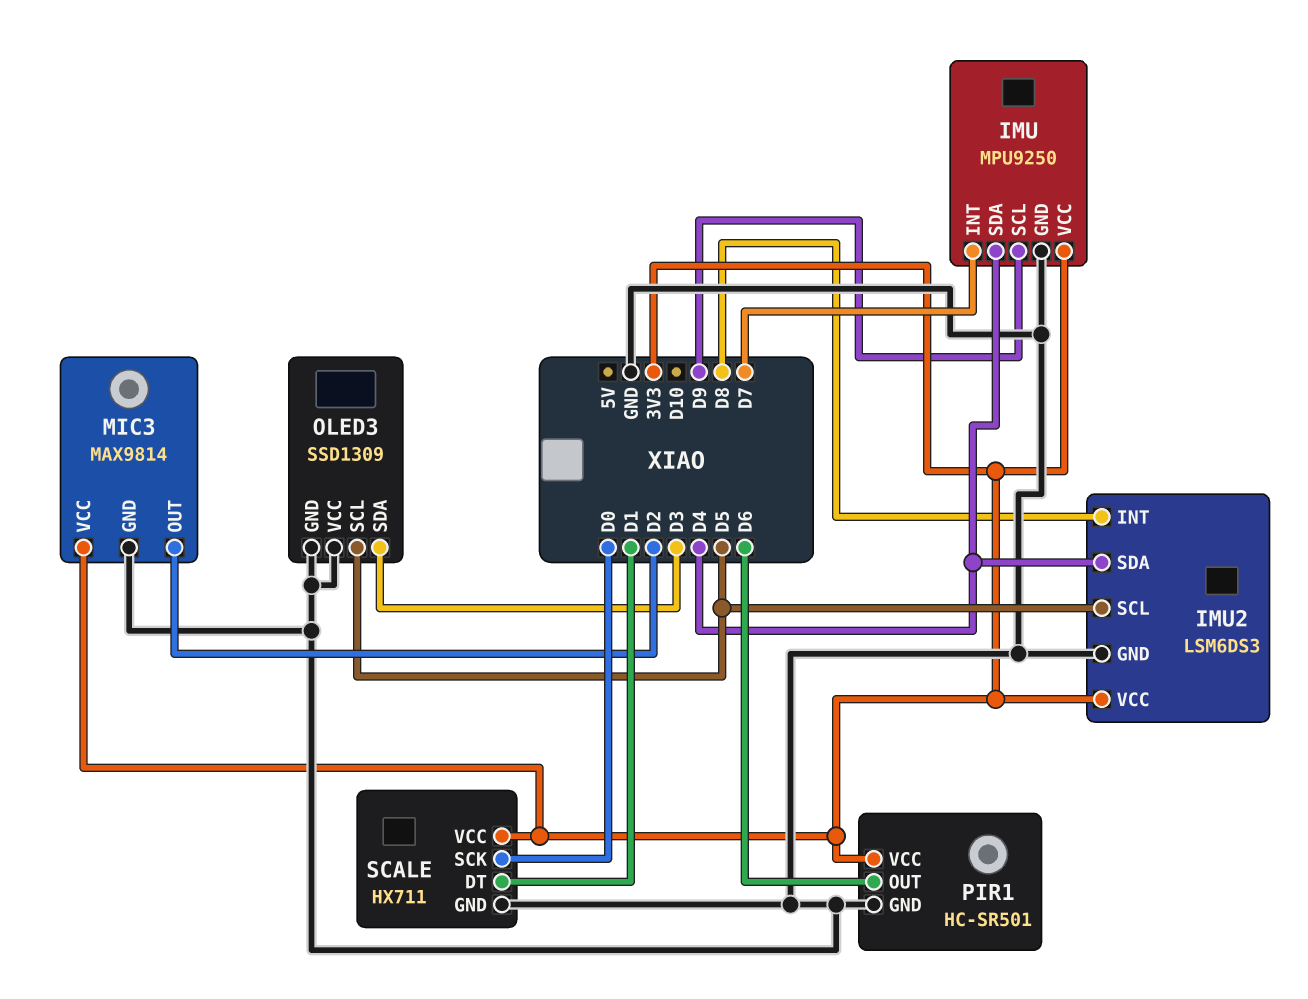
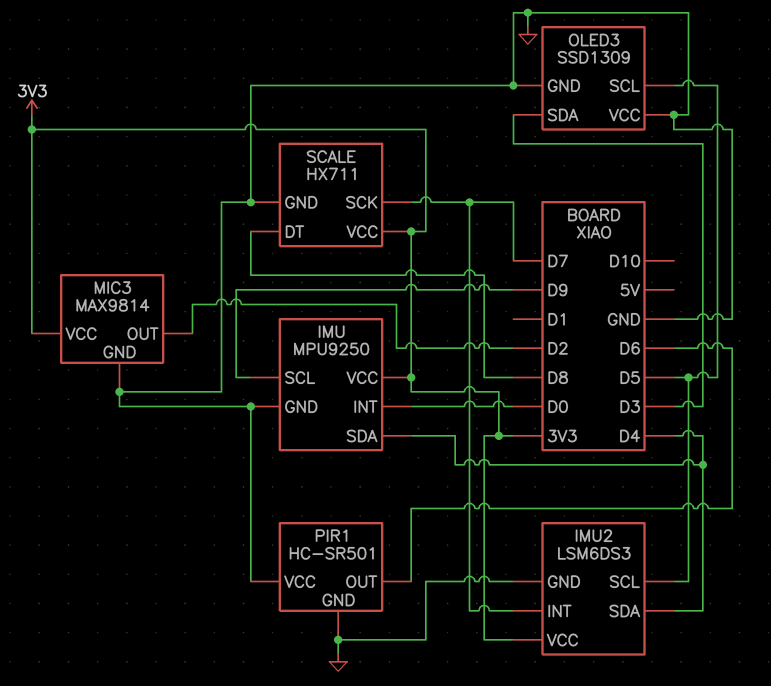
IMU pin INT: D7 -> D0
IMU2 pin INT: D8 -> D7
PIR1 pin VCC: 3V3 -> GND
SCALE pin DT: D1 -> D8
SCALE pin SCK: D0 -> D7

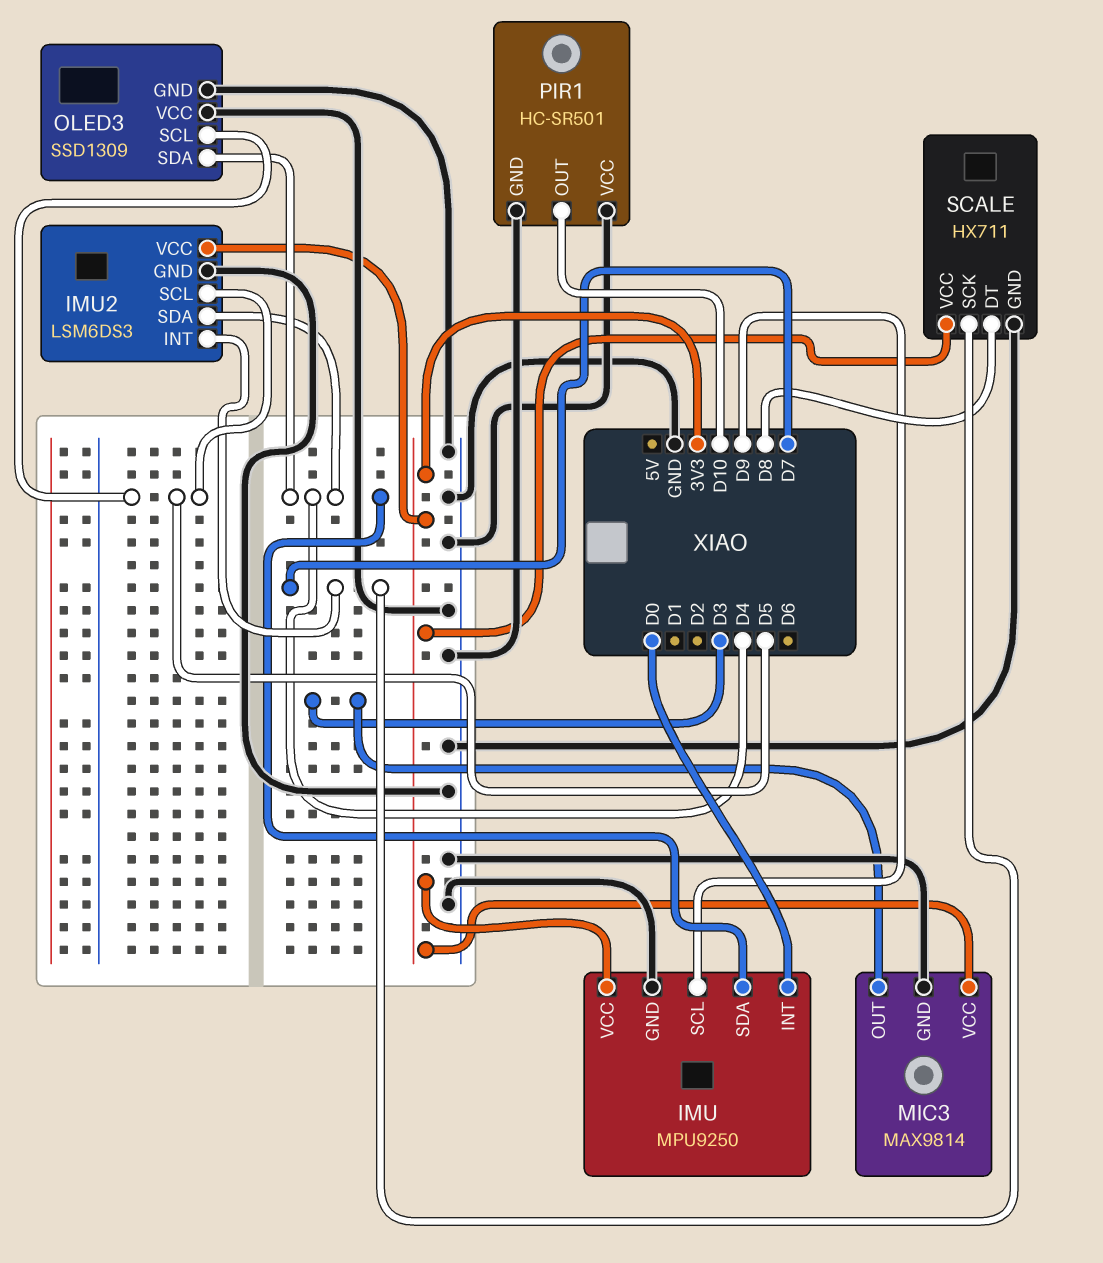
MIC3 pin OUT: D2 -> D3
OLED3 pin SDA: D3 -> D4
PIR1 pin OUT: D6 -> D10

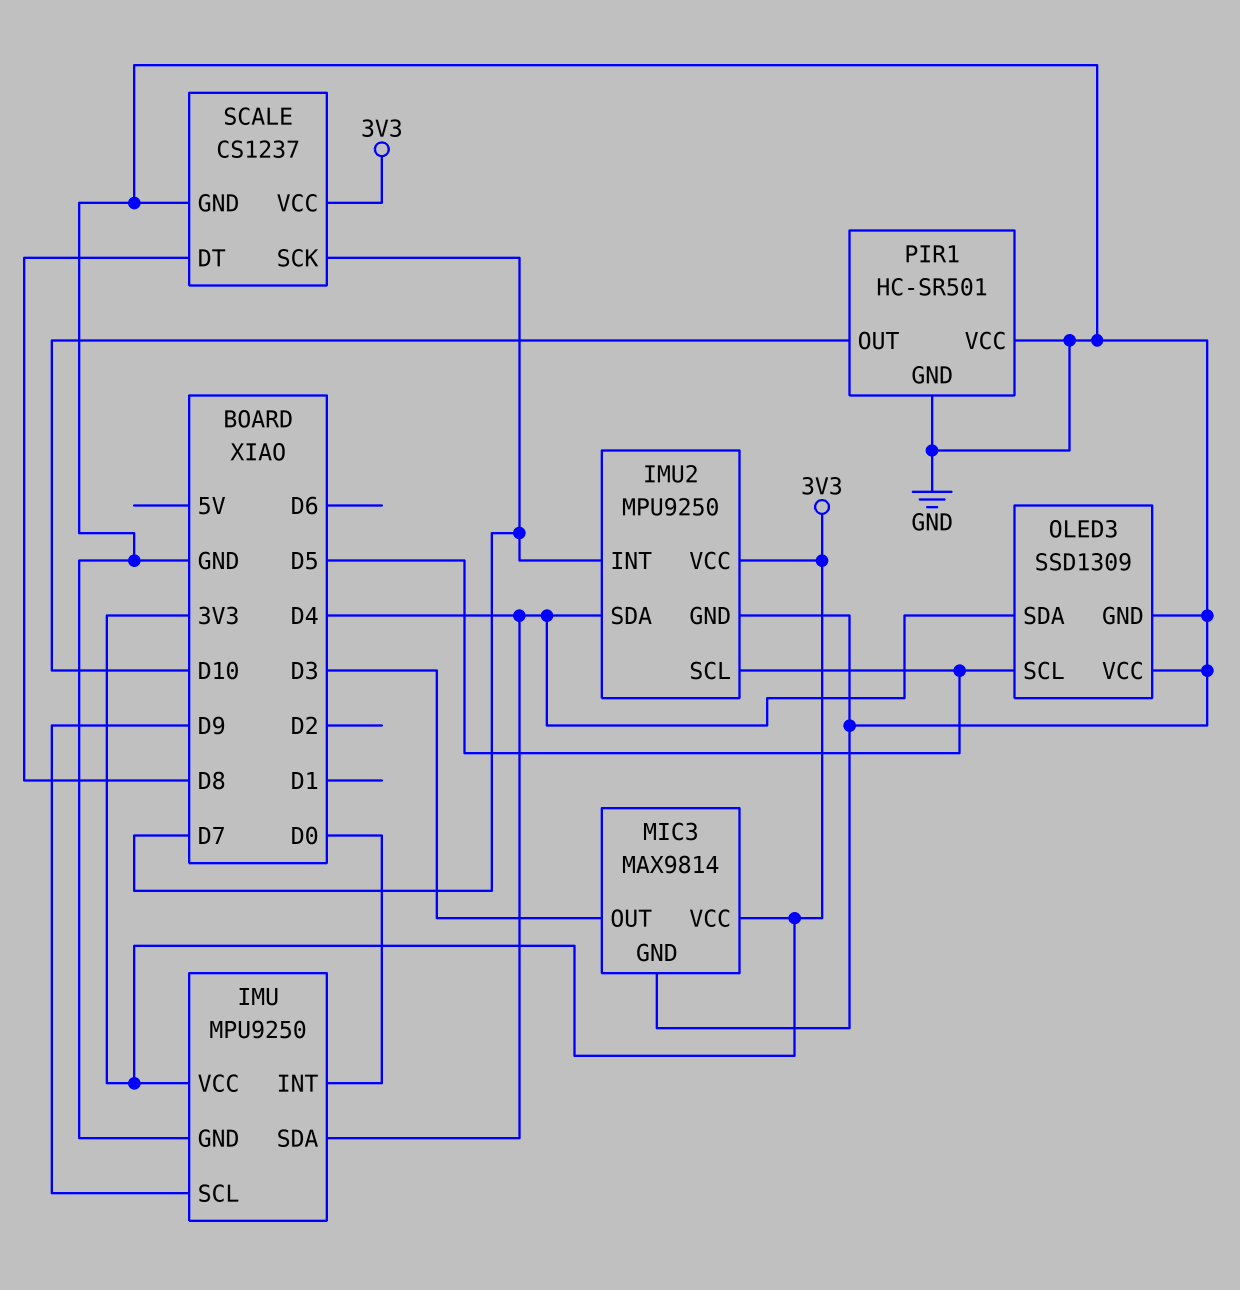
IMU2: LSM6DS3 -> MPU9250
SCALE: HX711 -> CS1237

